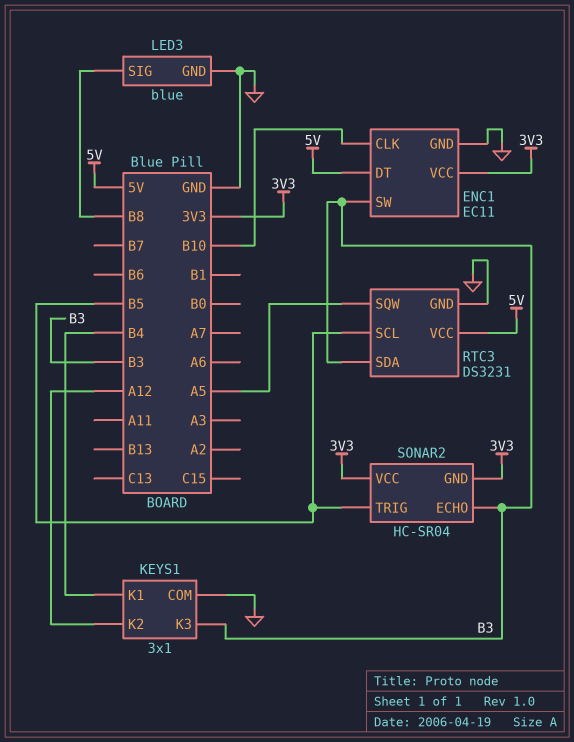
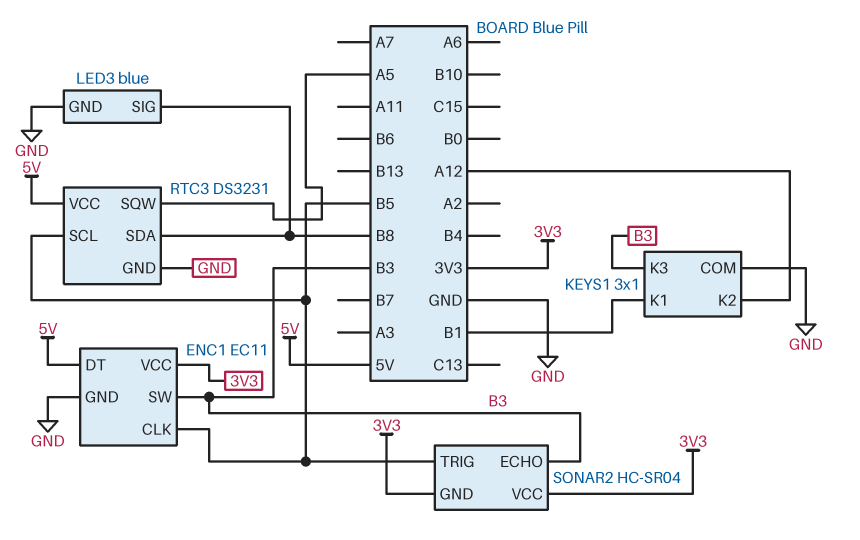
ENC1 pin CLK: B10 -> B5
KEYS1 pin K1: B4 -> B1
RTC3 pin SDA: B3 -> B8

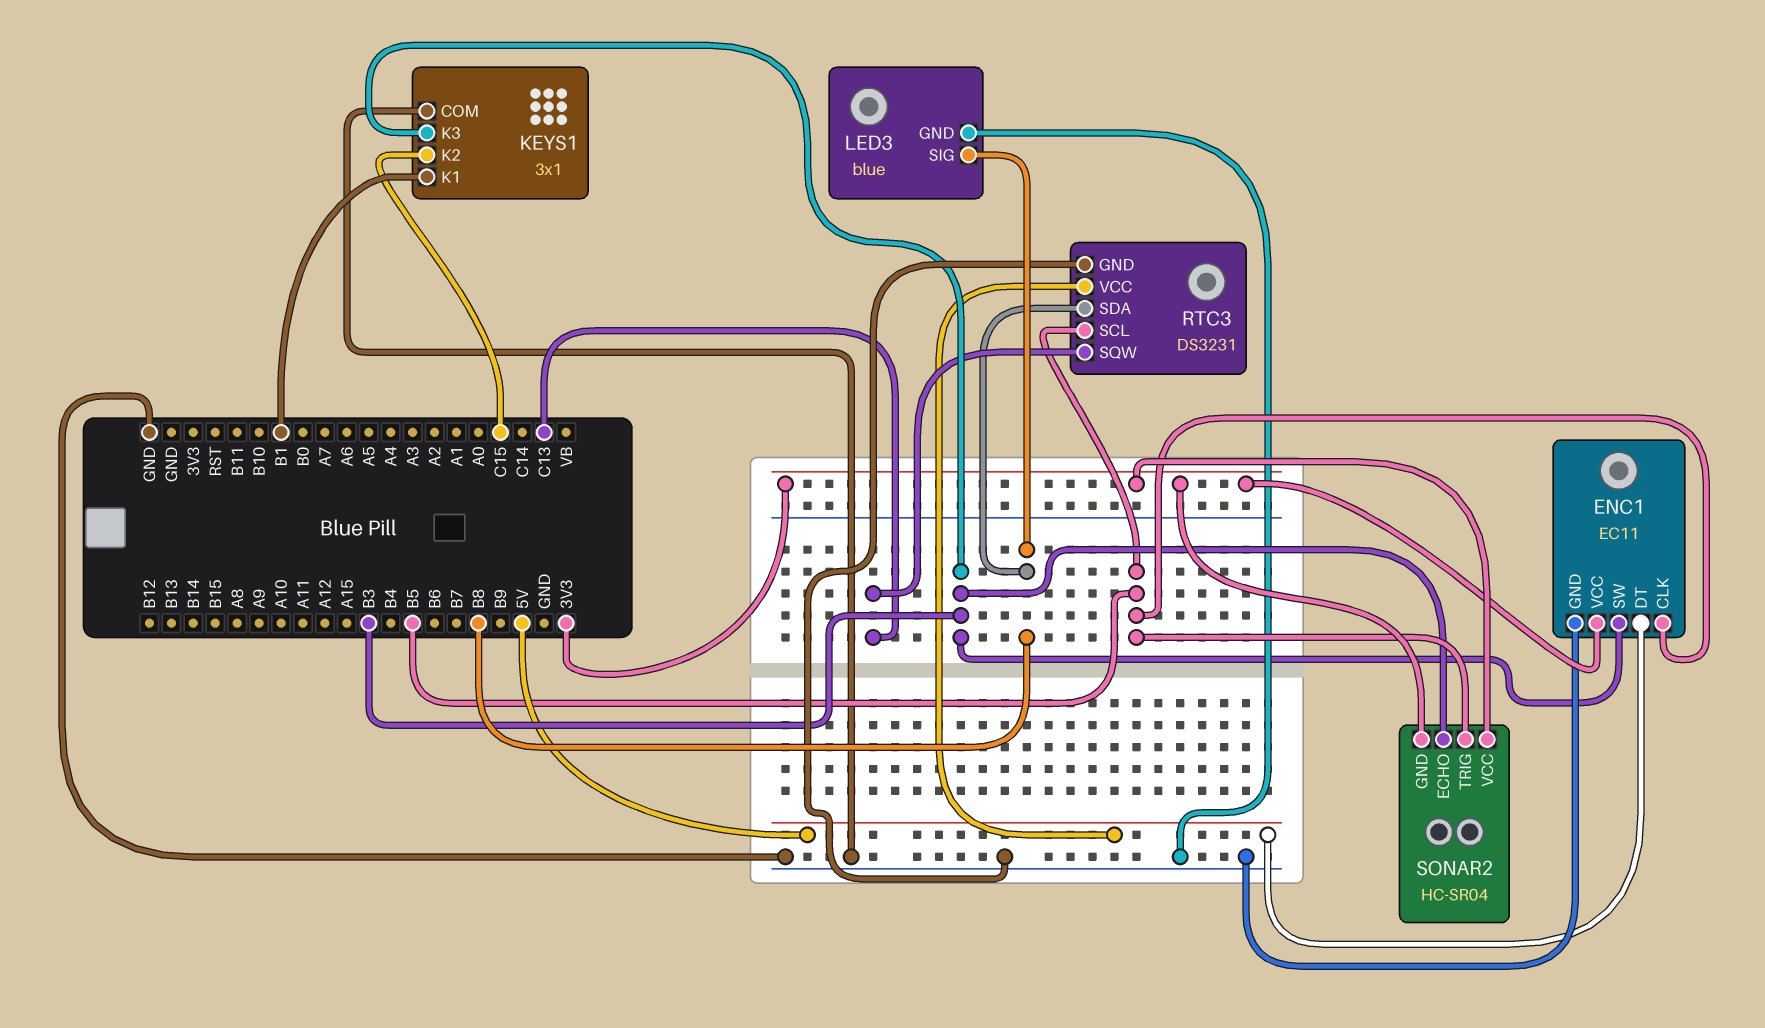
KEYS1 pin K2: A12 -> C15
RTC3 pin SQW: A5 -> C13

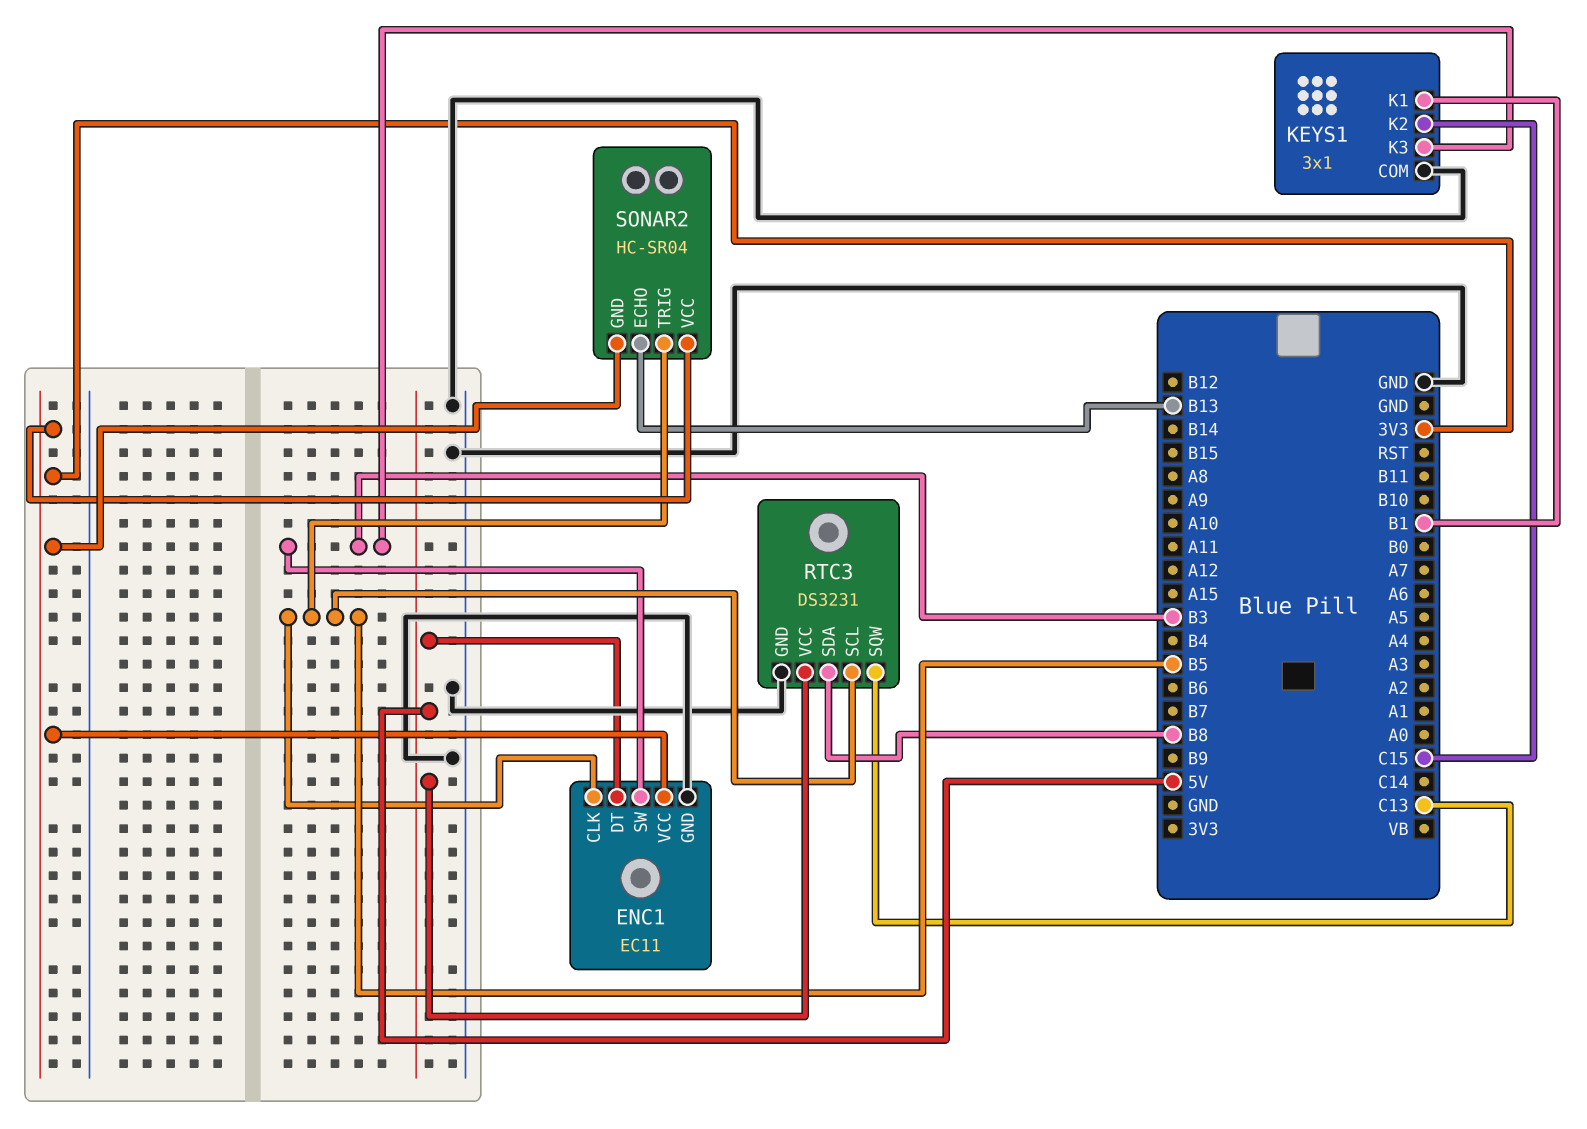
LED3: blue -> none
LED3 pin GND: GND -> none
LED3 pin SIG: B8 -> none
SONAR2 pin ECHO: B3 -> B13

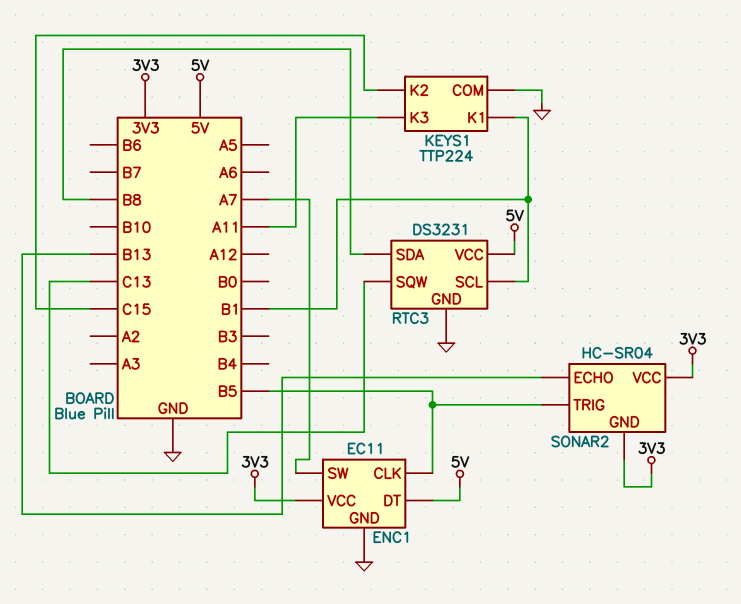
ENC1 pin SW: B3 -> A7
KEYS1: 3x1 -> TTP224
KEYS1 pin K3: B3 -> A11
RTC3 pin SCL: B5 -> B1

